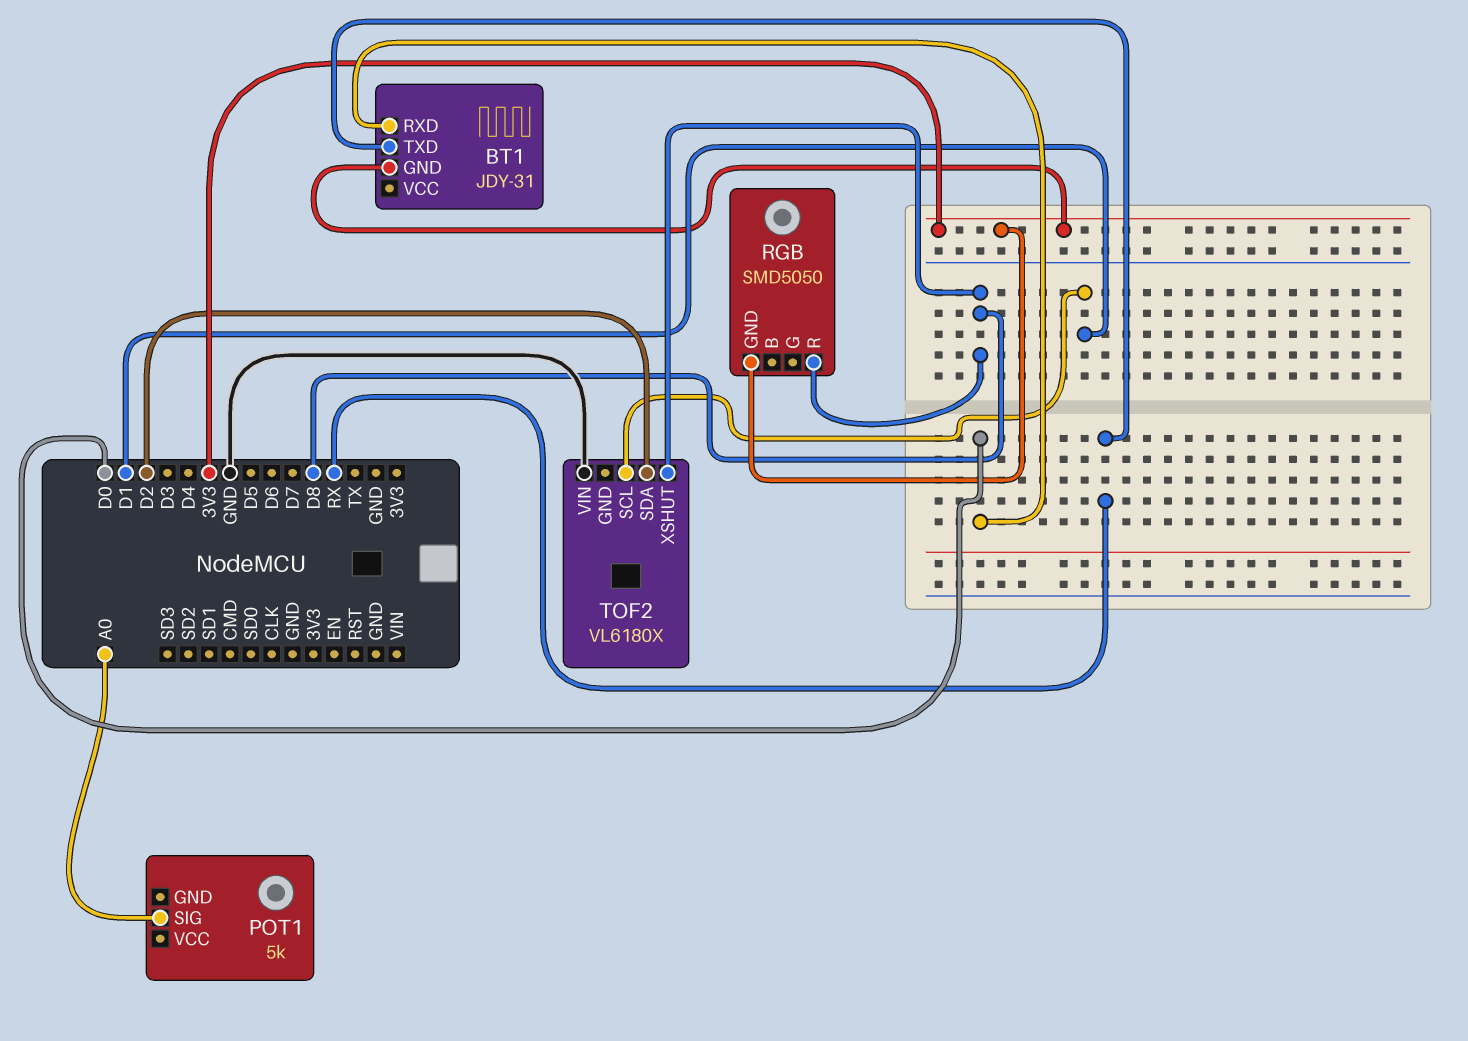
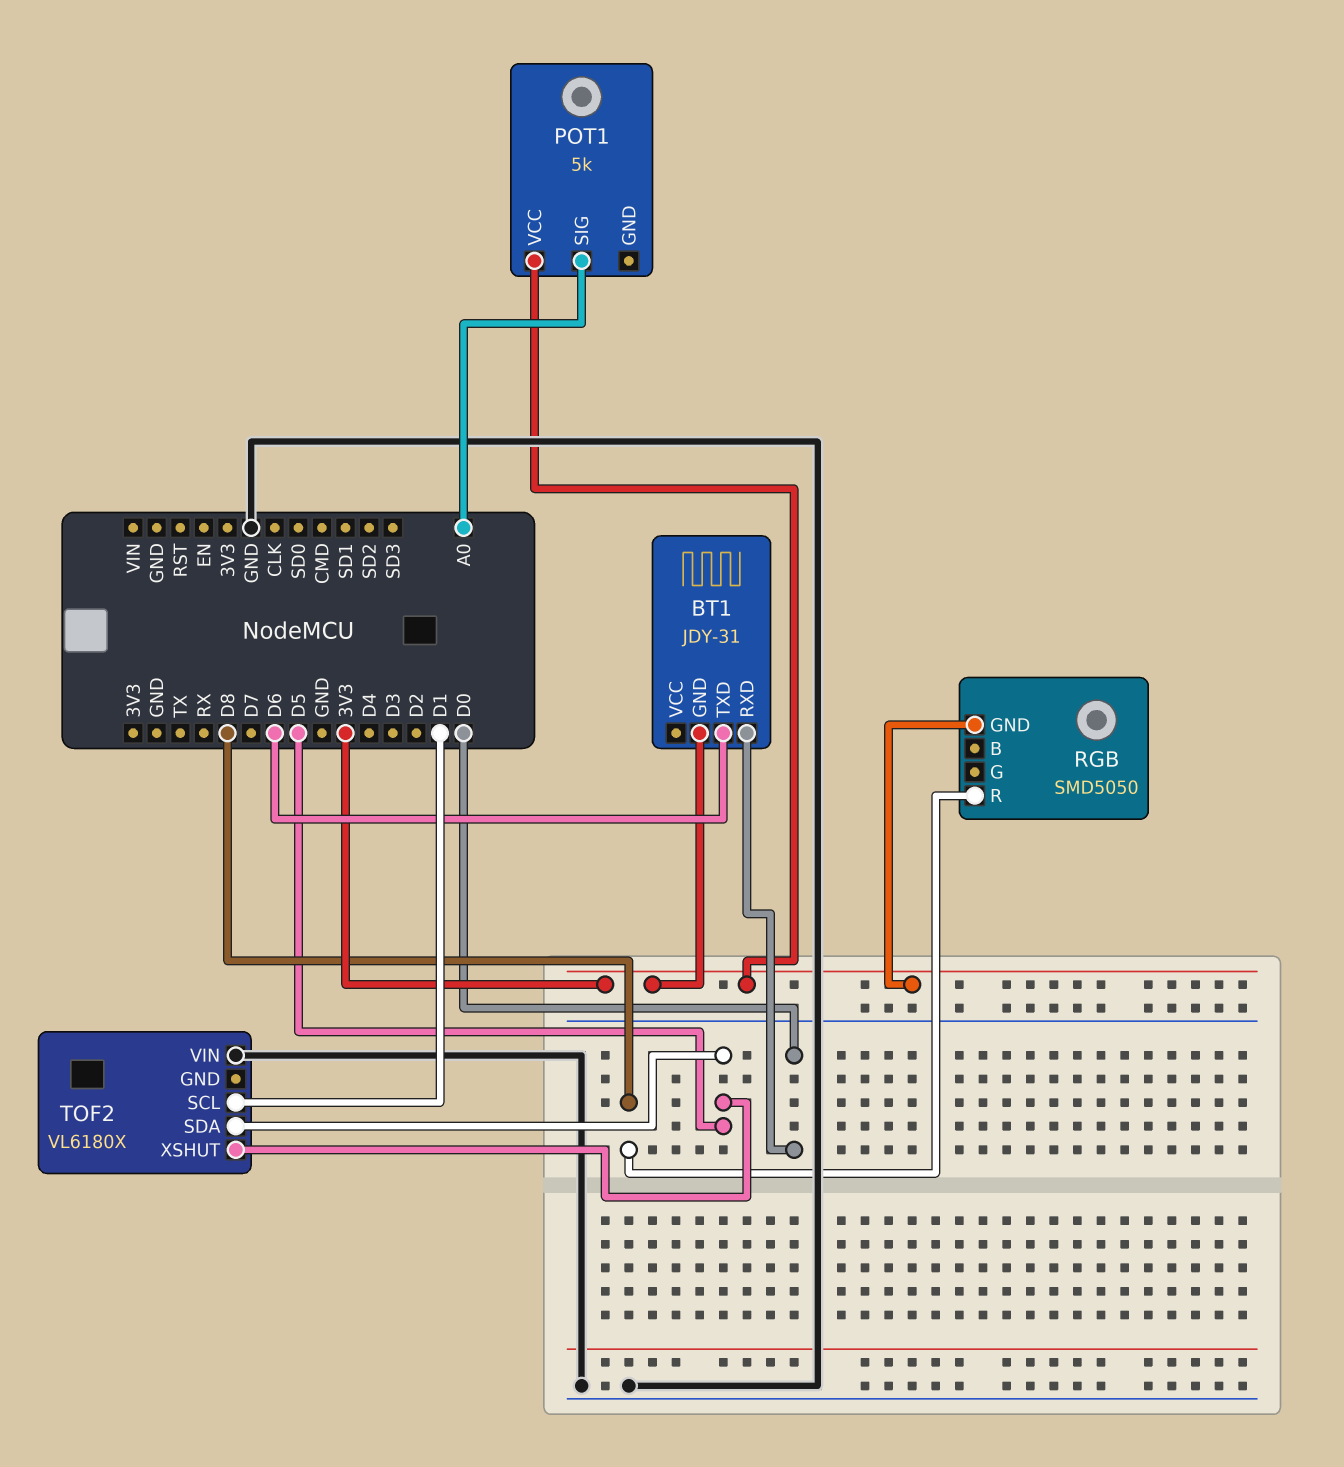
BT1 pin TXD: RX -> D6
POT1 pin VCC: none -> 3V3
TOF2 pin SDA: D2 -> D5
TOF2 pin XSHUT: D8 -> D5

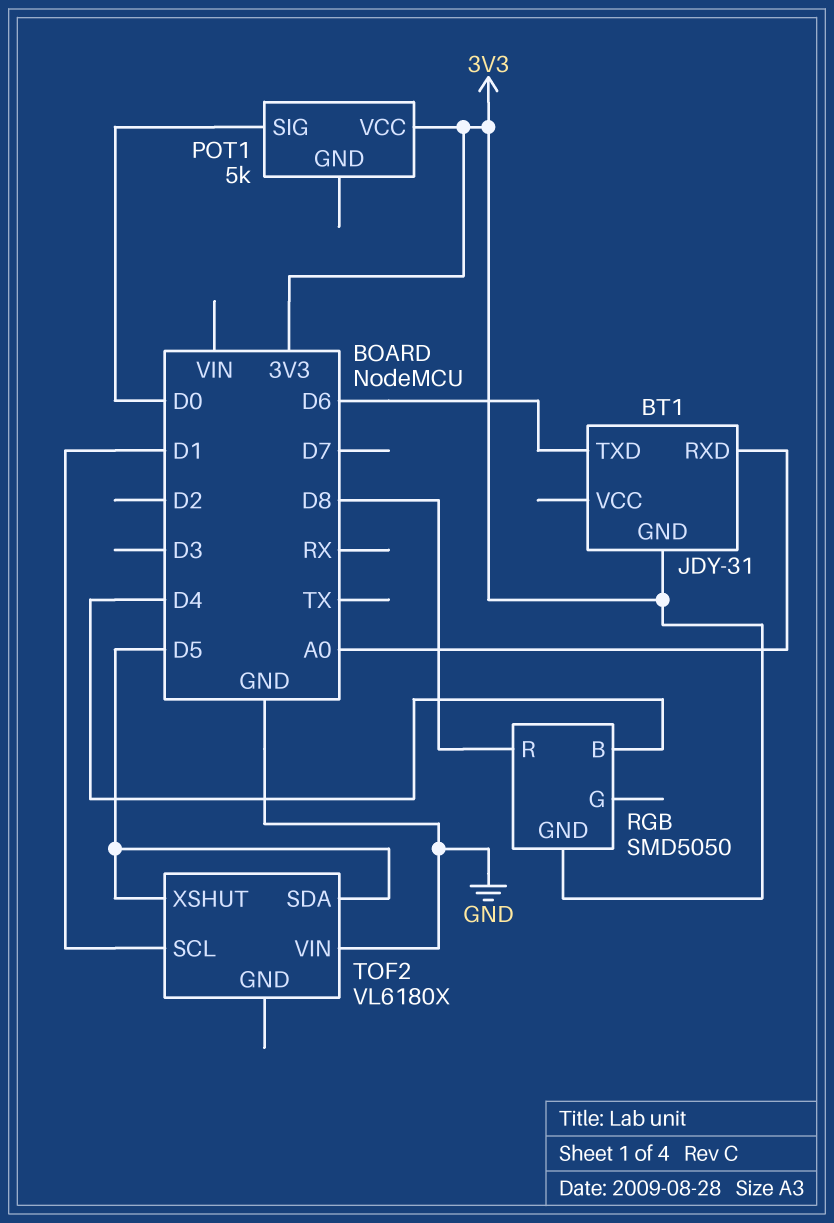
BT1 pin RXD: D0 -> A0
POT1 pin SIG: A0 -> D0
RGB pin B: none -> D4

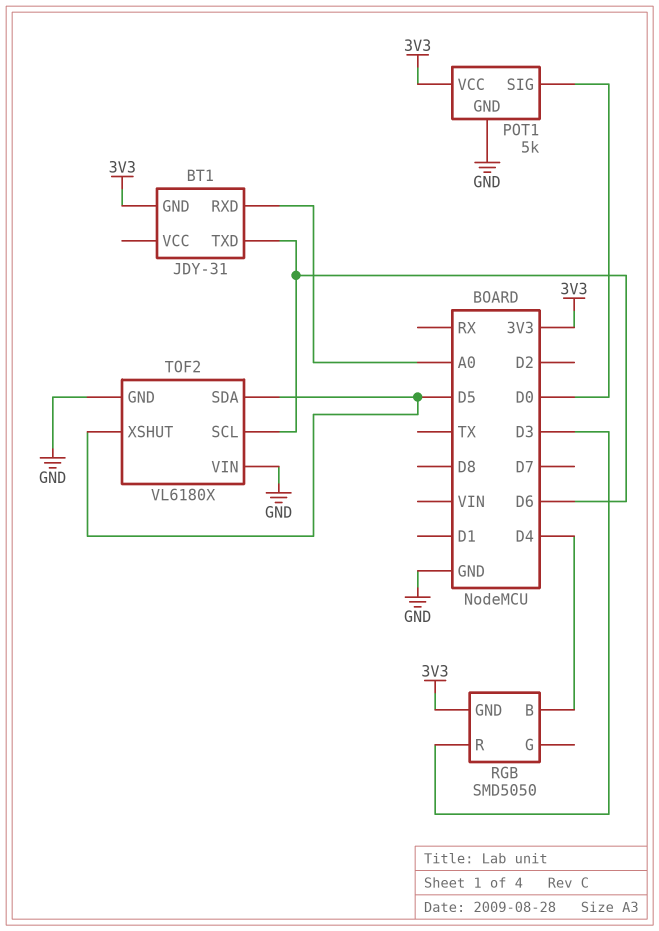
POT1 pin GND: none -> GND
RGB pin R: D8 -> D3
TOF2 pin GND: none -> GND
TOF2 pin SCL: D1 -> D6

